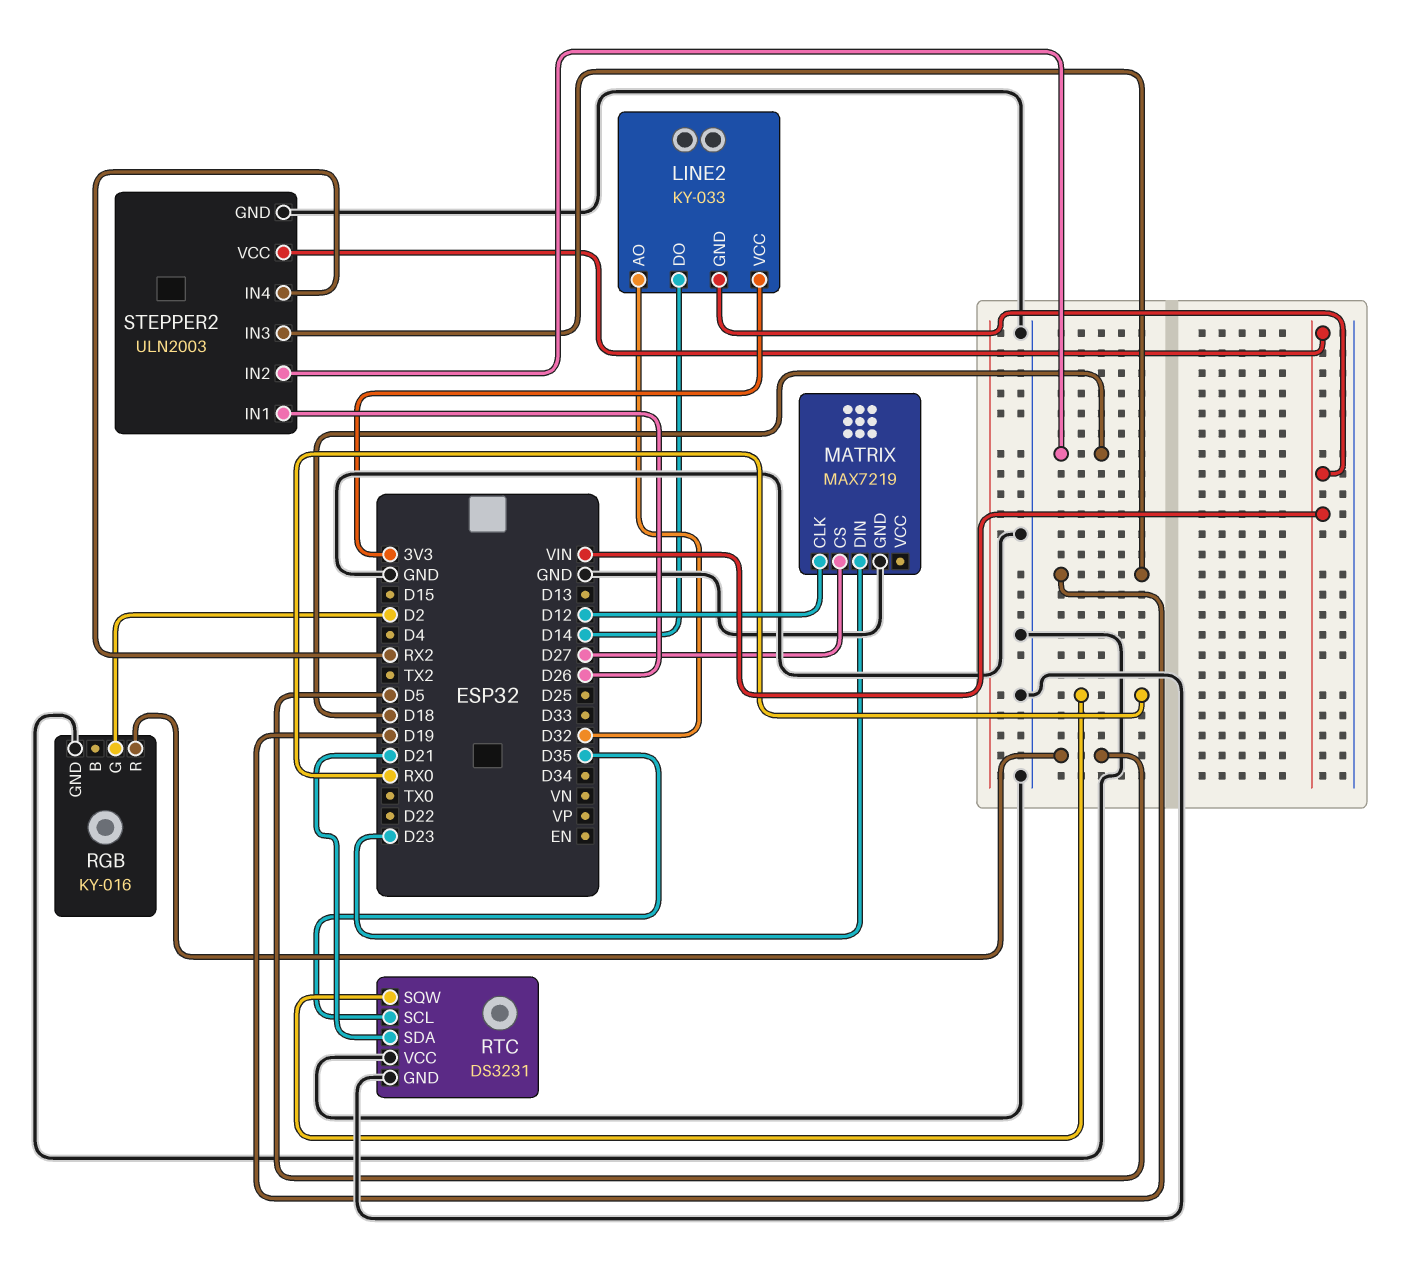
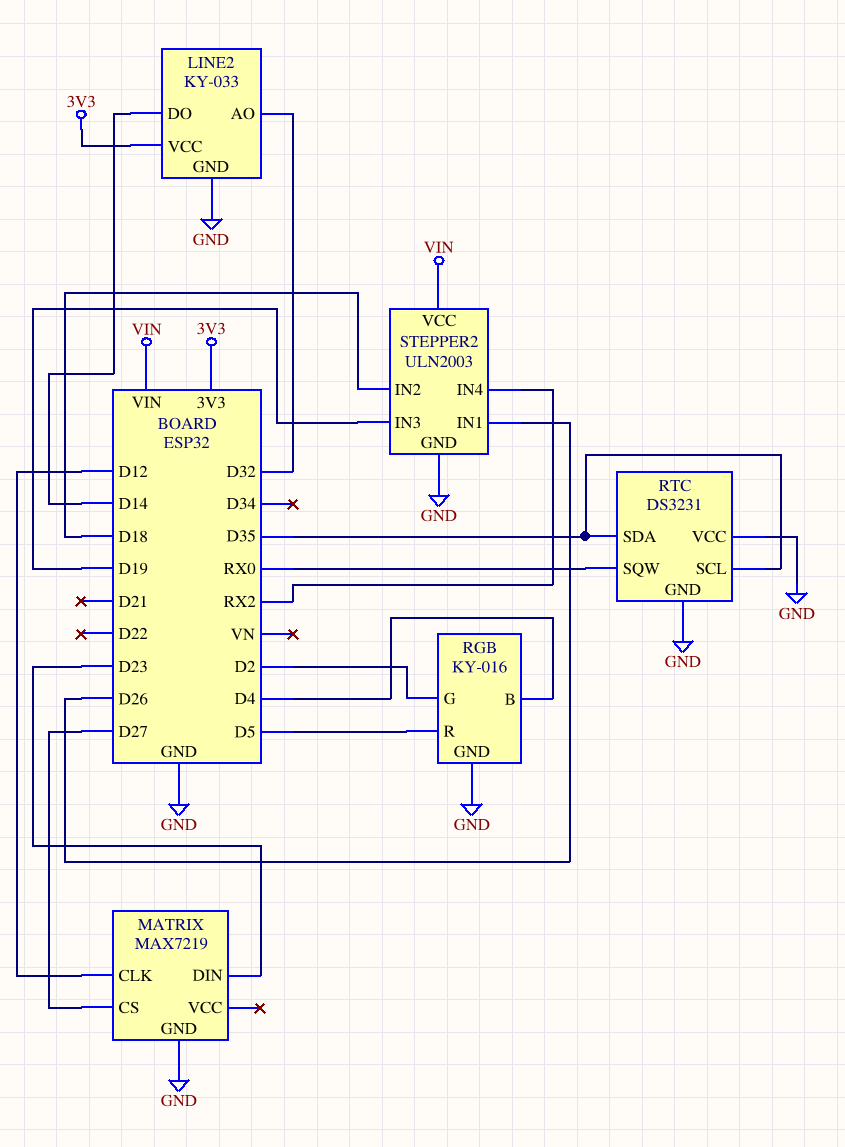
LINE2 pin GND: VIN -> GND
RGB pin B: none -> D4
RTC pin SDA: D21 -> D35

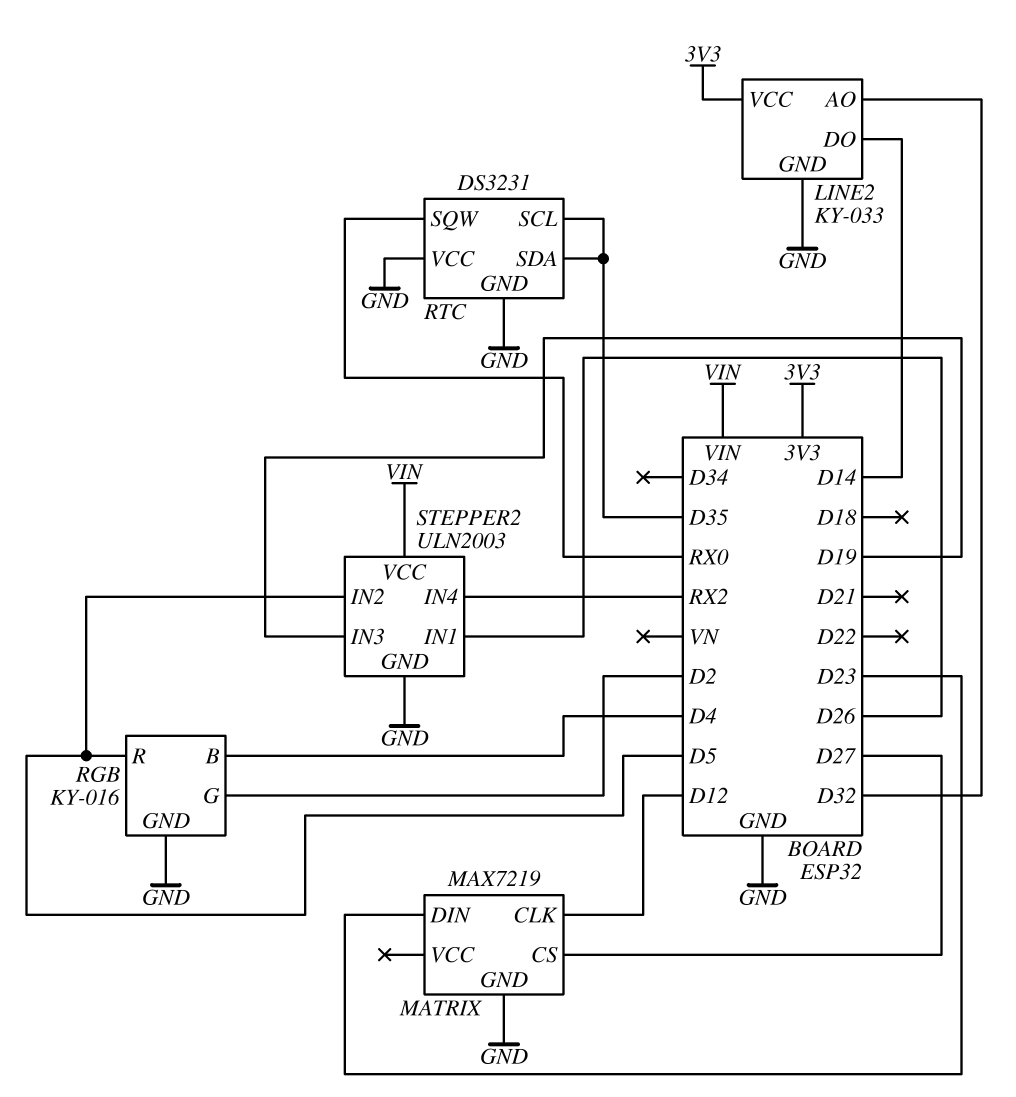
STEPPER2 pin IN2: D18 -> D5

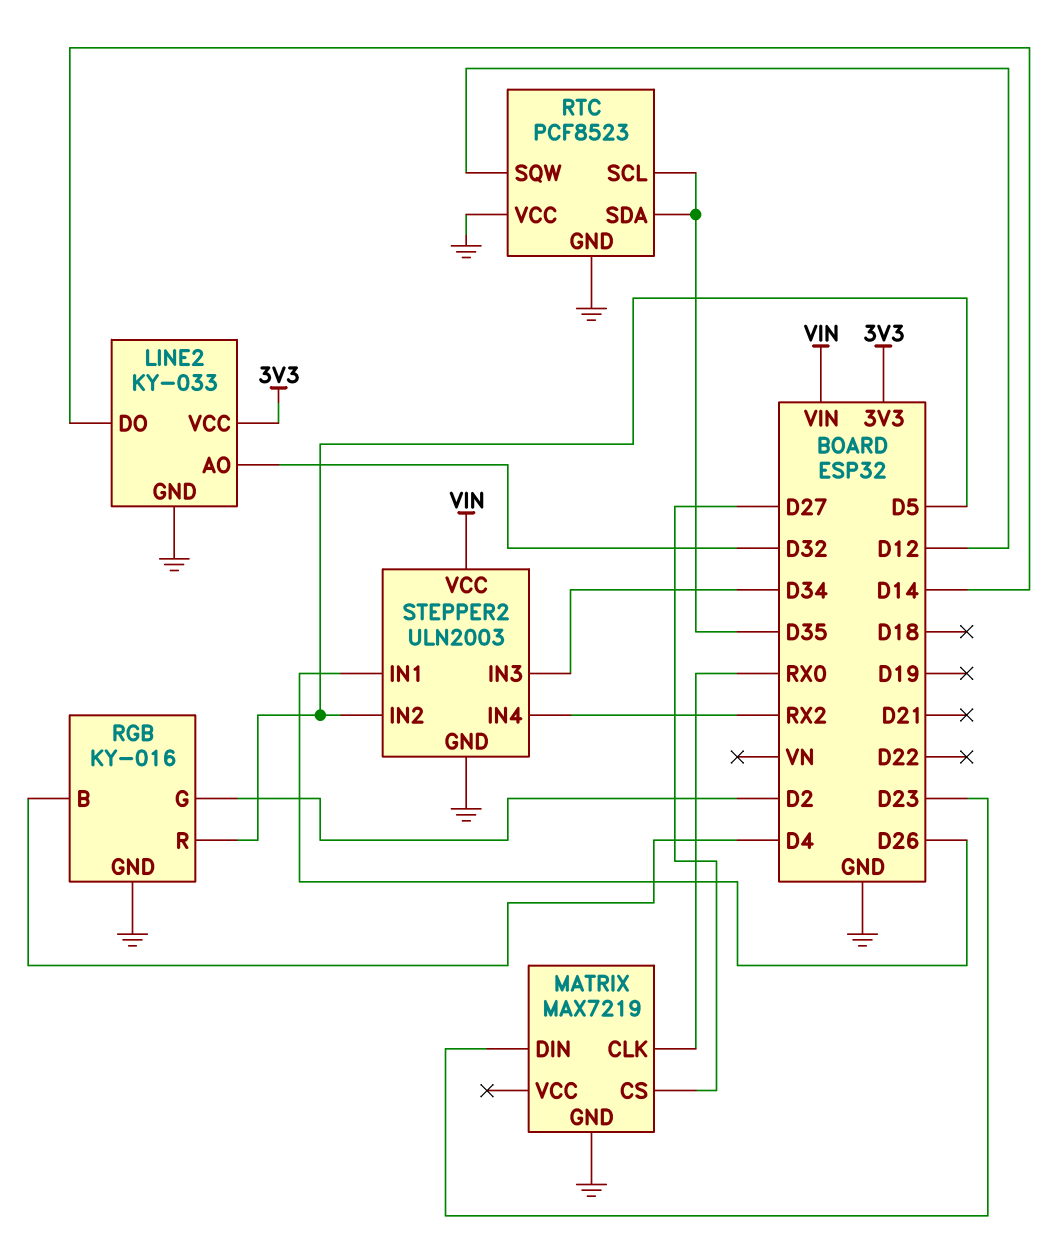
MATRIX pin CLK: D12 -> RX0
RTC: DS3231 -> PCF8523
RTC pin SQW: RX0 -> D12
STEPPER2 pin IN3: D19 -> D34

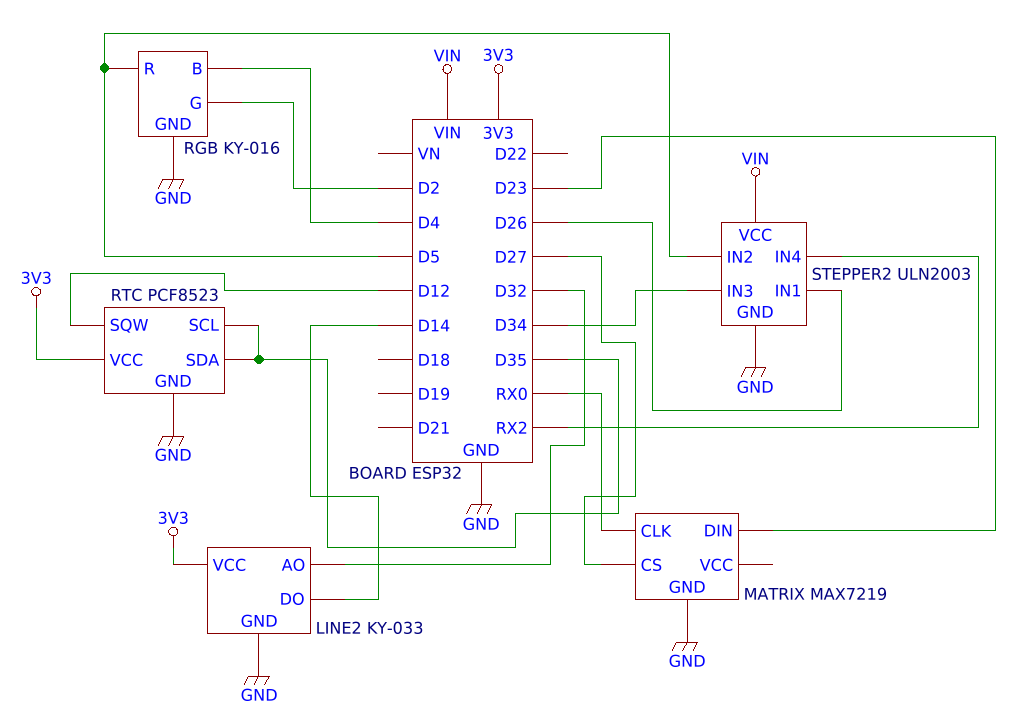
RTC pin VCC: GND -> 3V3

